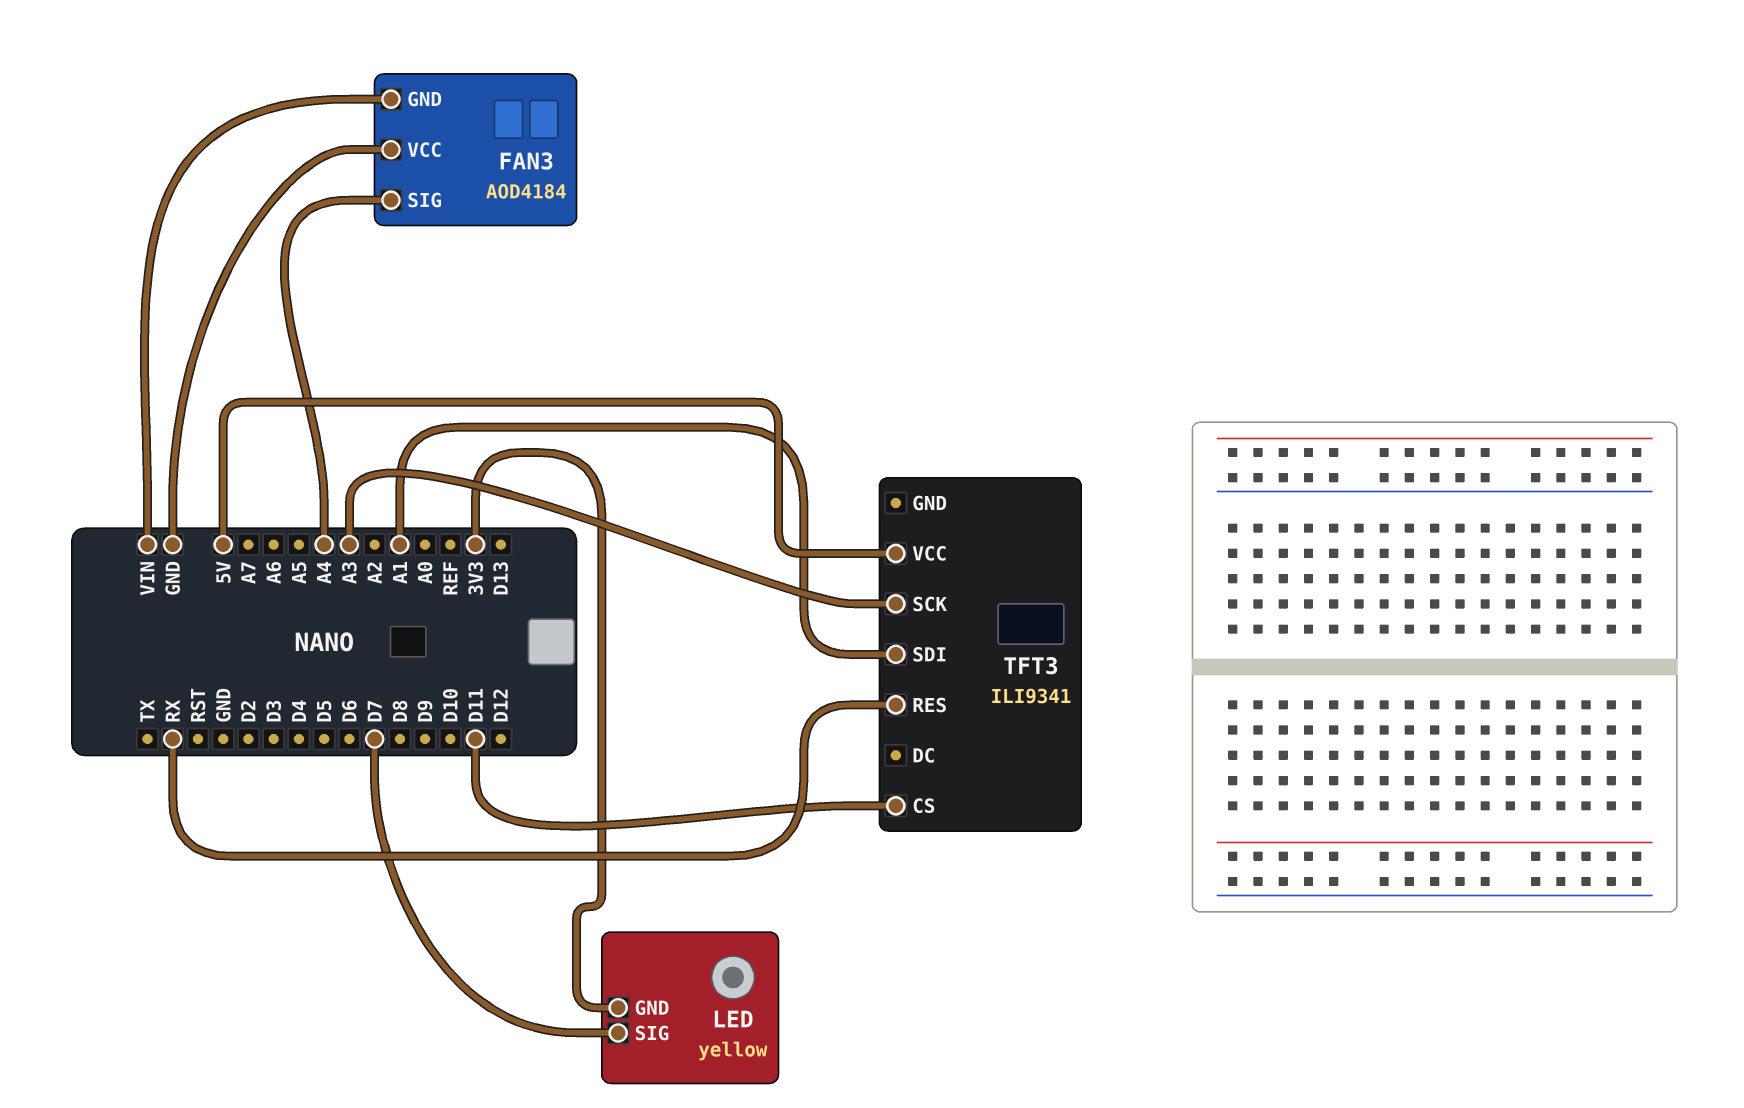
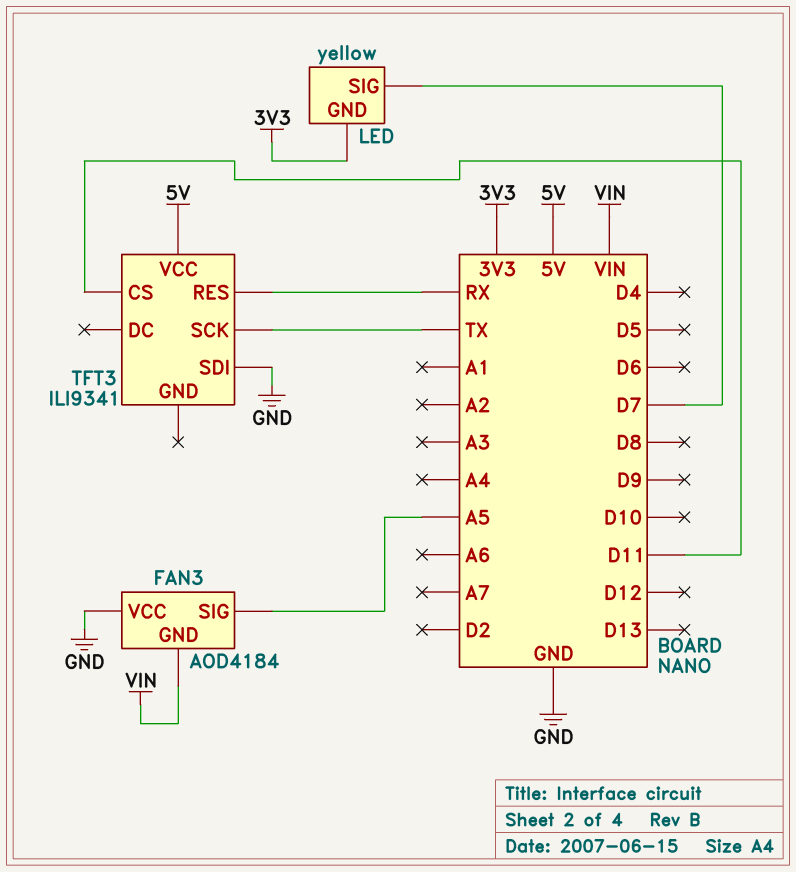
FAN3 pin SIG: A4 -> A5
TFT3 pin SCK: A3 -> TX
TFT3 pin SDI: A1 -> GND

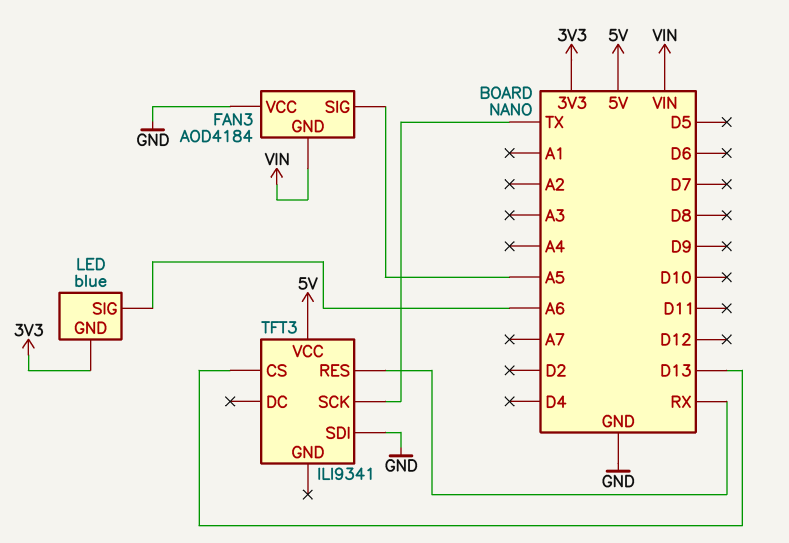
LED: yellow -> blue
LED pin SIG: D7 -> A6
TFT3 pin CS: D11 -> D13

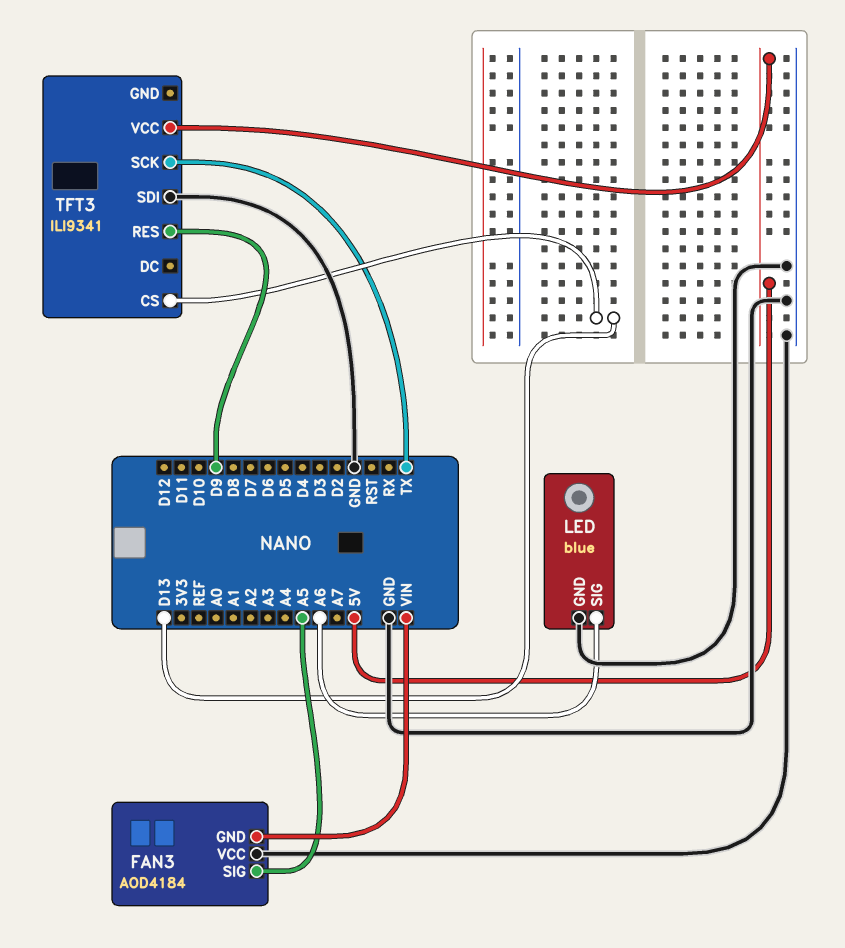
LED pin GND: 3V3 -> GND
TFT3 pin RES: RX -> D9

